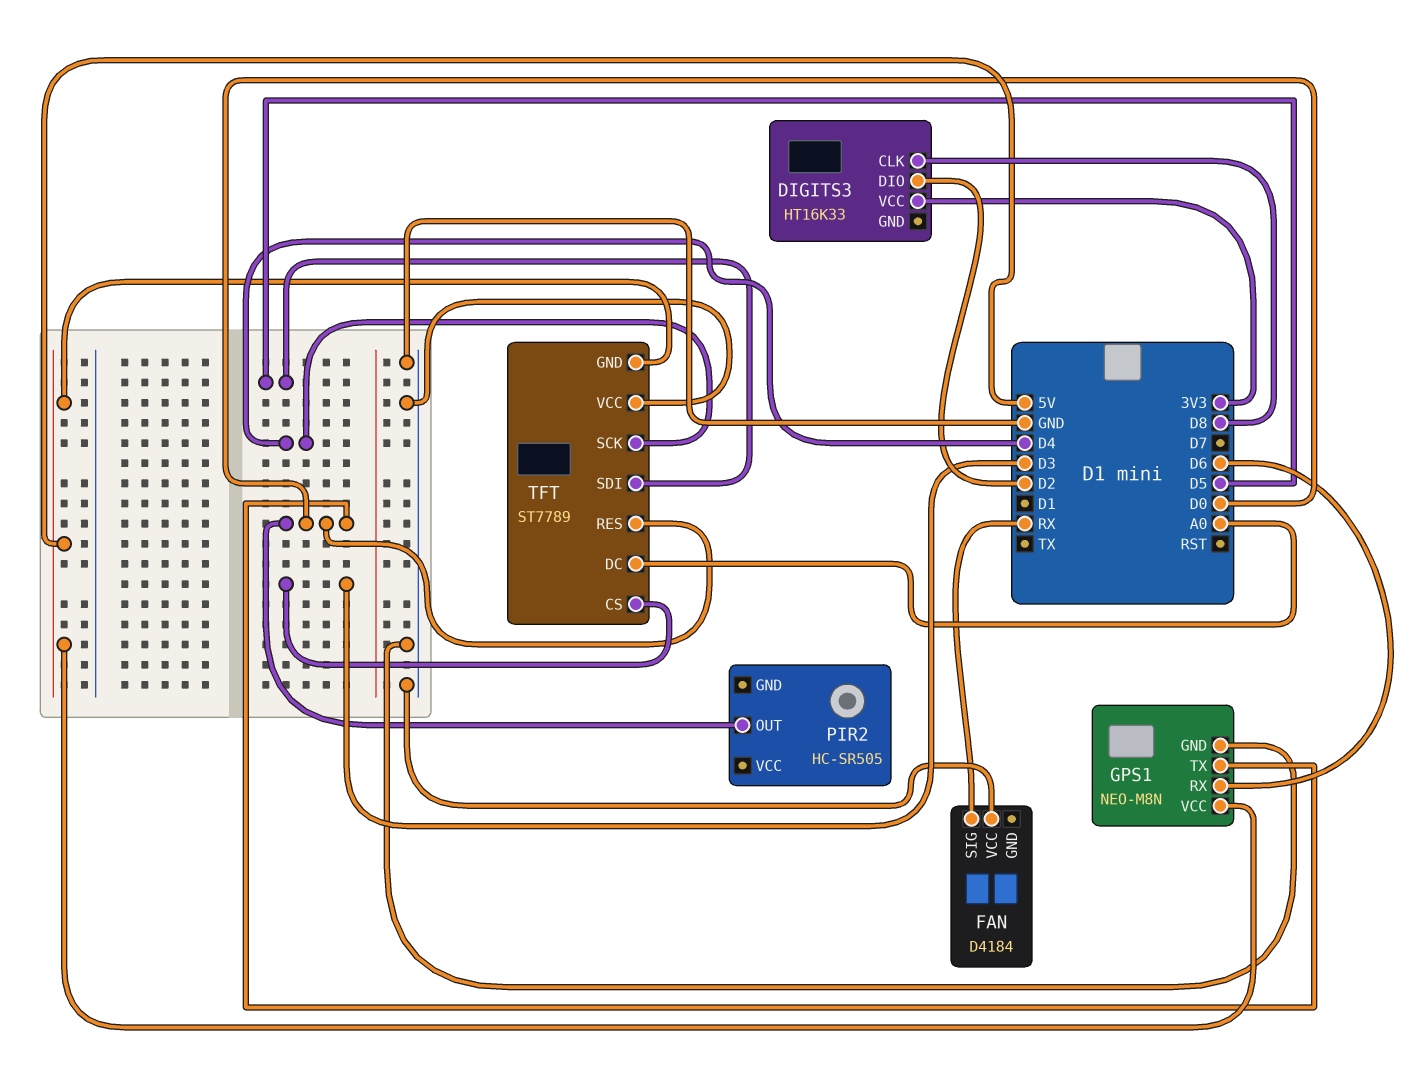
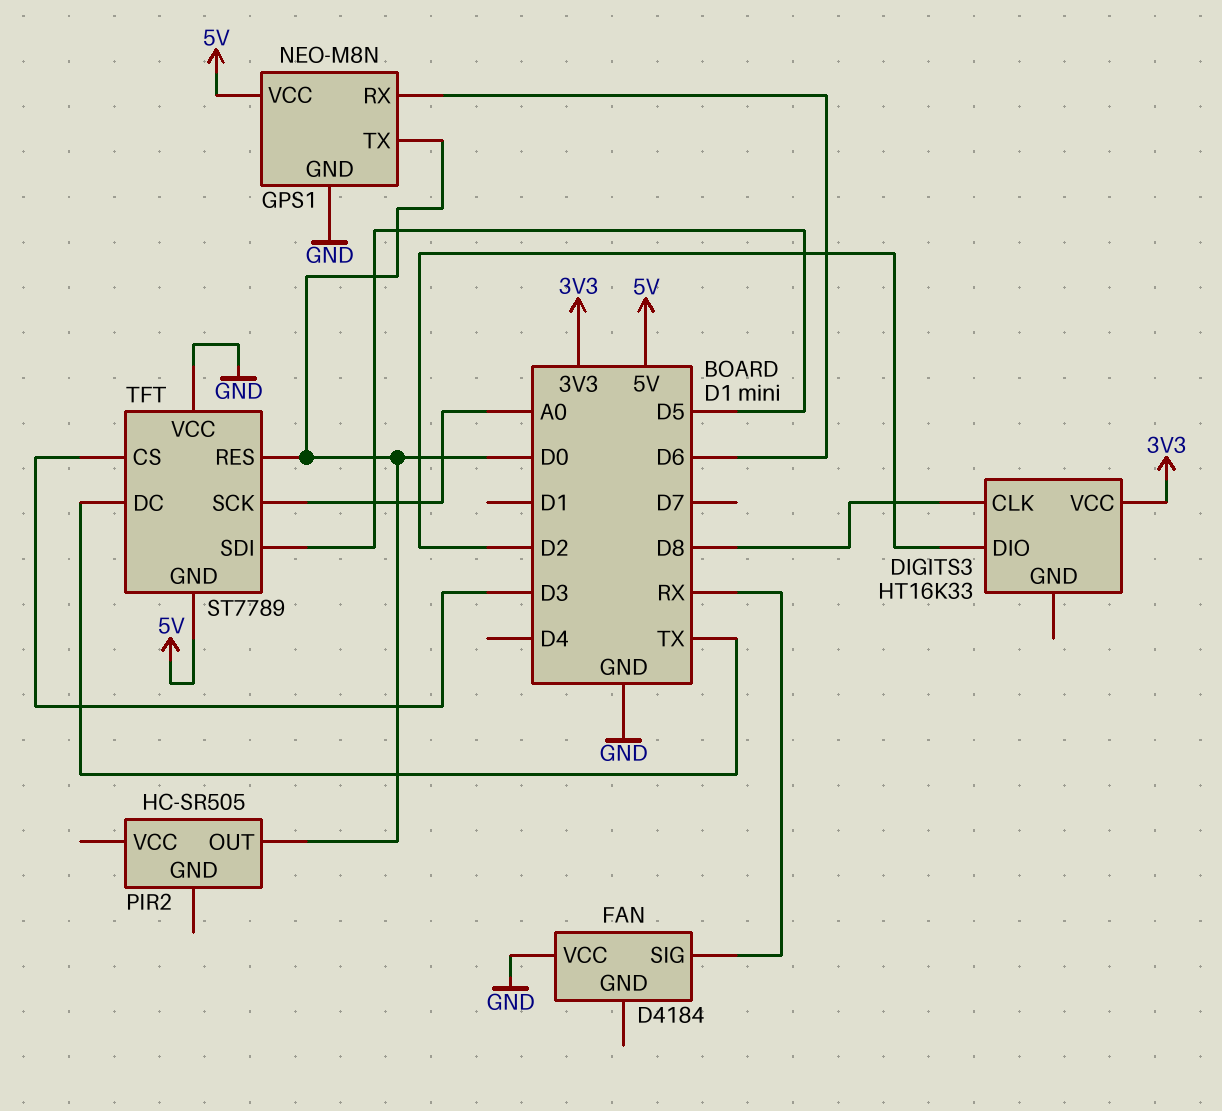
TFT pin DC: A0 -> TX
TFT pin SCK: D4 -> A0

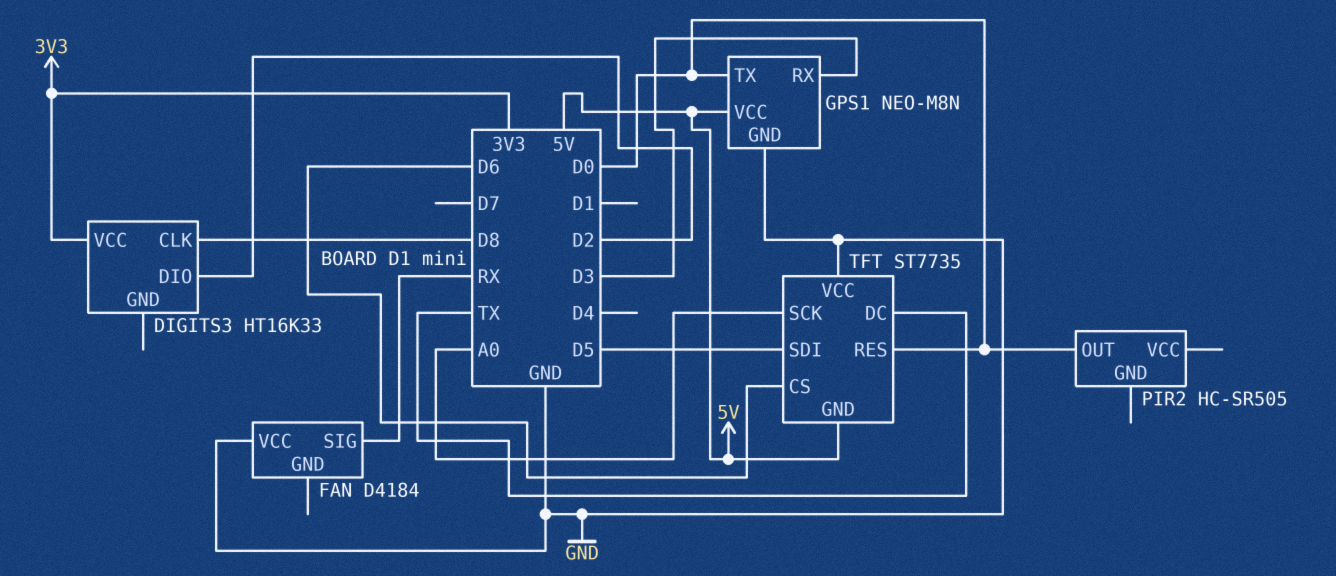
GPS1 pin RX: D6 -> D3
TFT: ST7789 -> ST7735
TFT pin CS: D3 -> D6

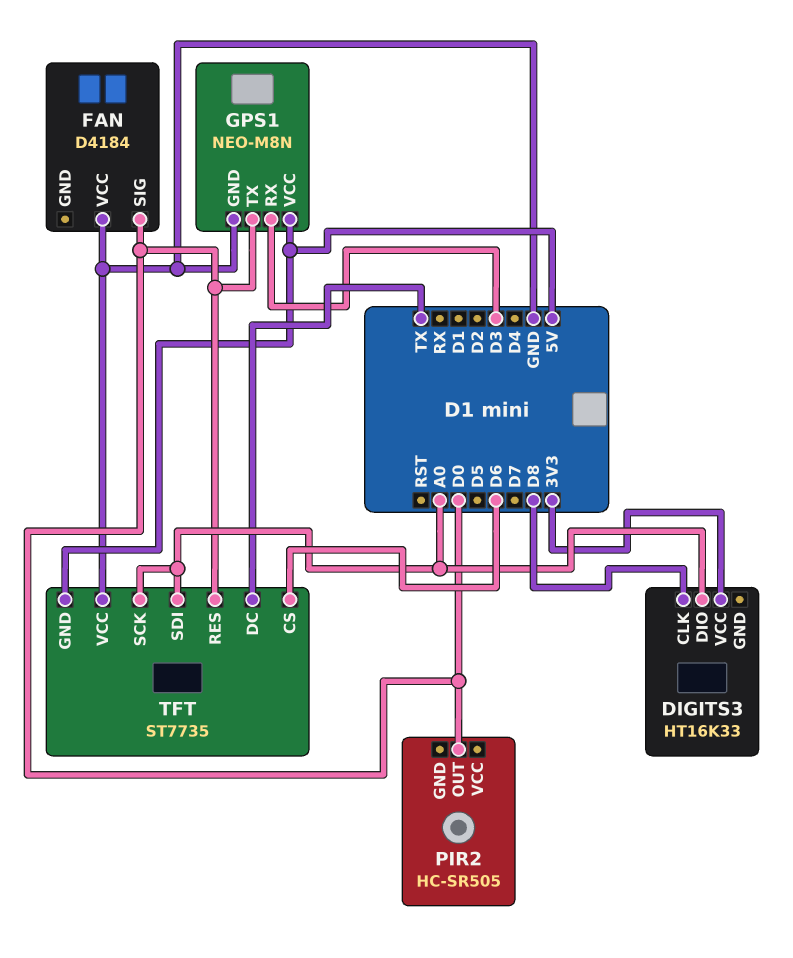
DIGITS3 pin DIO: D2 -> A0
FAN pin SIG: RX -> D0
TFT pin SDI: D5 -> A0

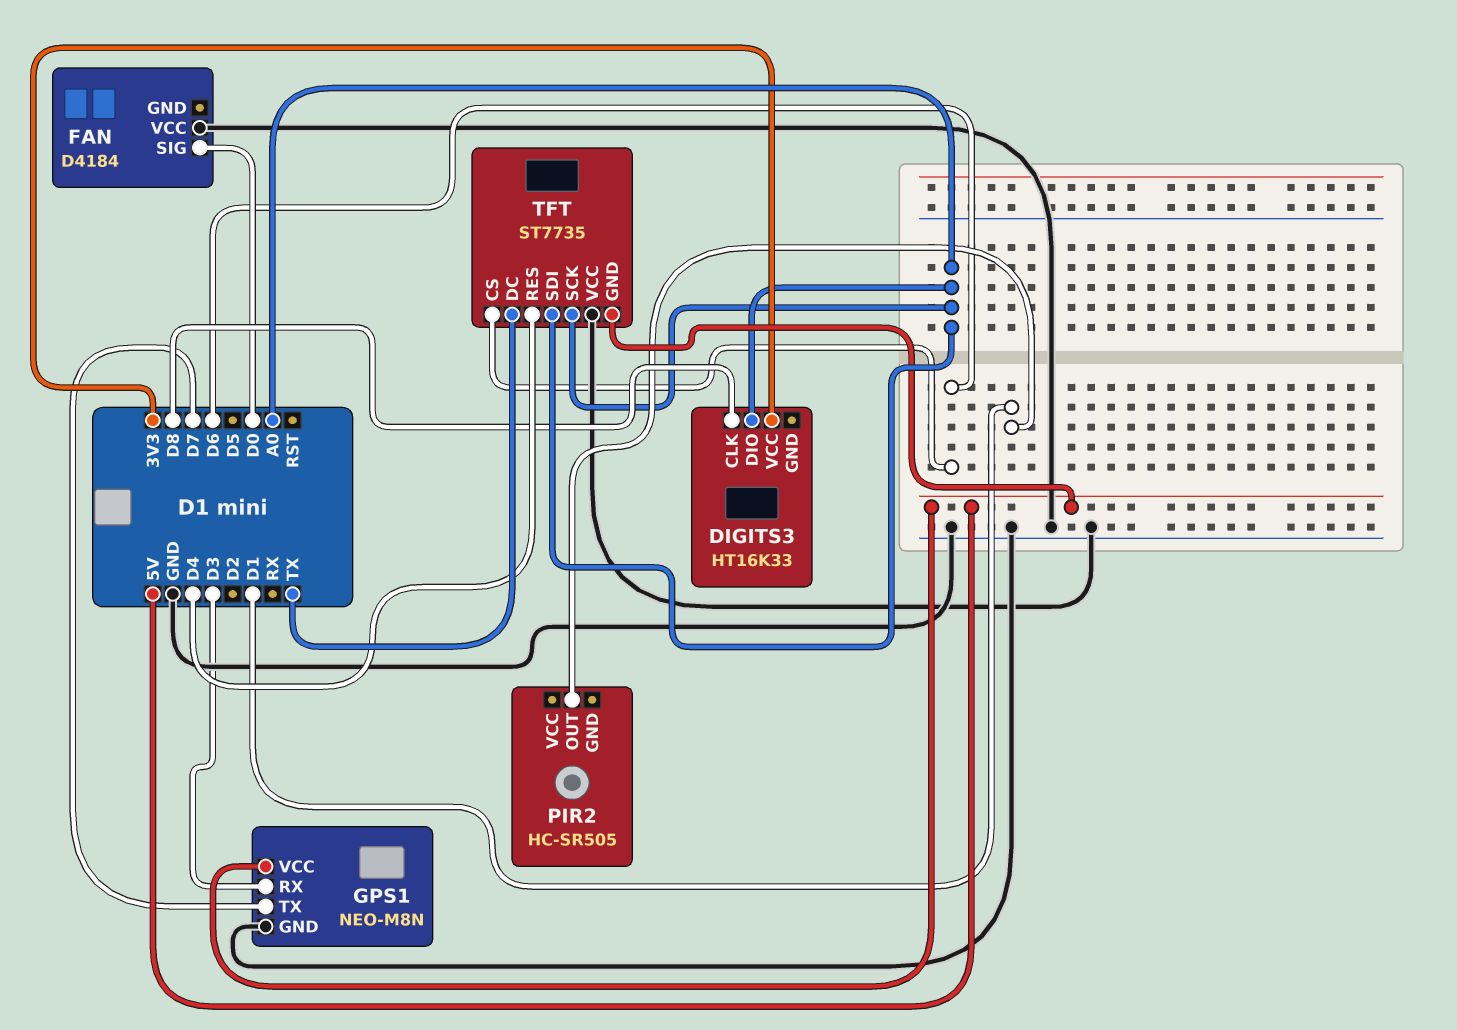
GPS1 pin TX: D0 -> D7
PIR2 pin OUT: D0 -> D1
TFT pin RES: D0 -> D4

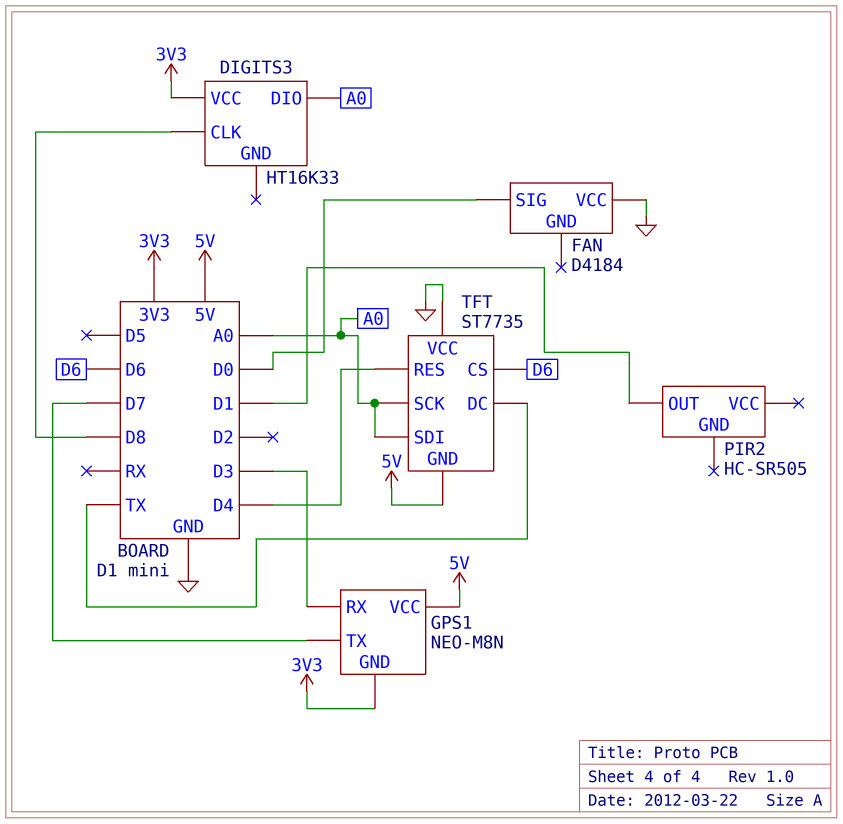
GPS1 pin GND: GND -> 3V3

